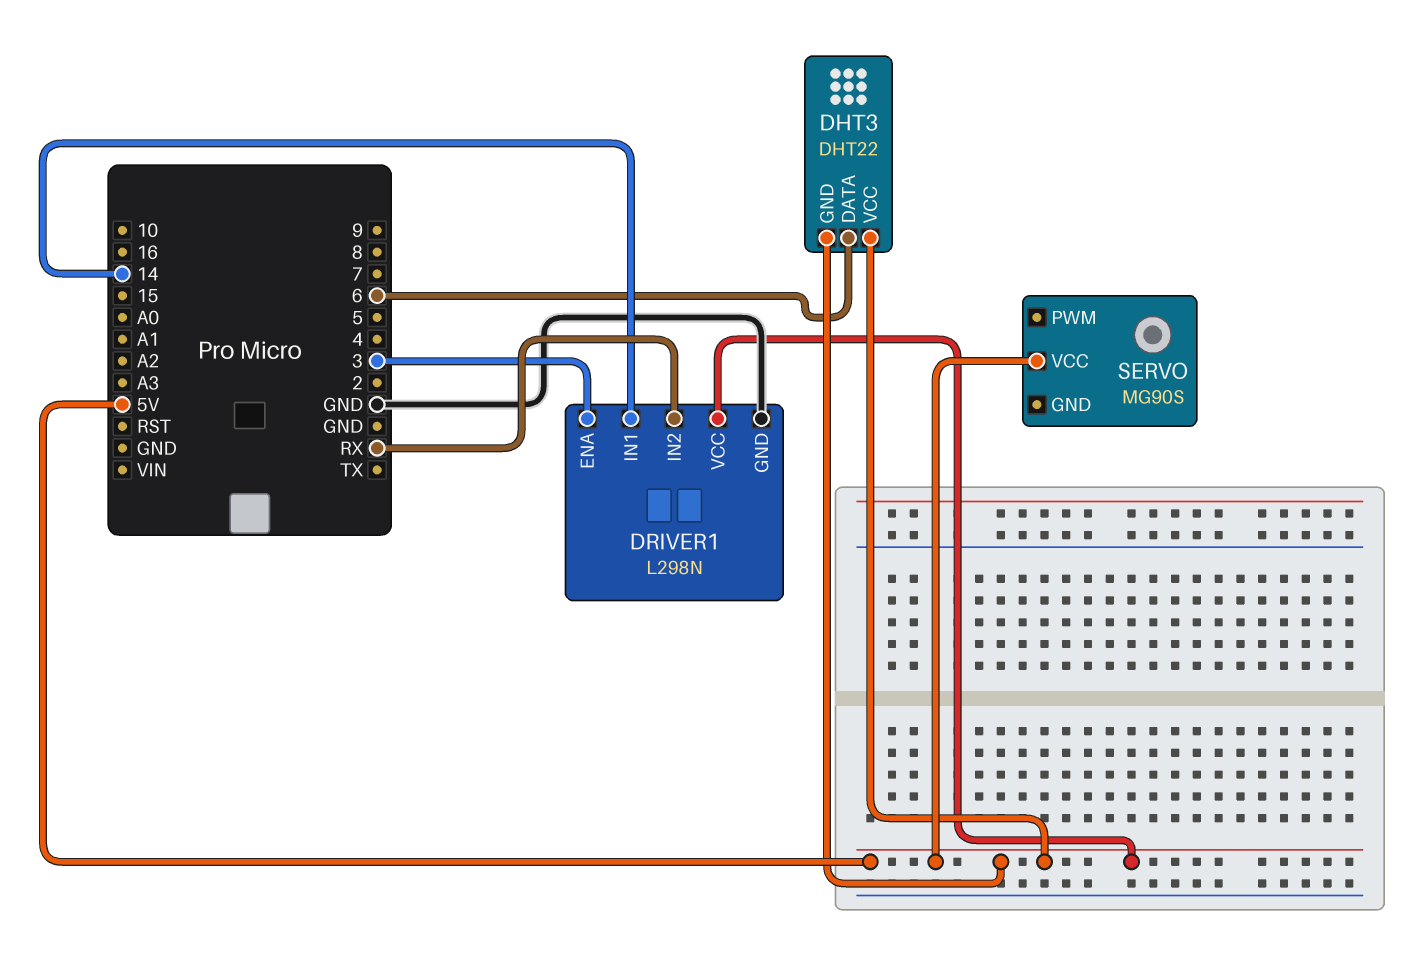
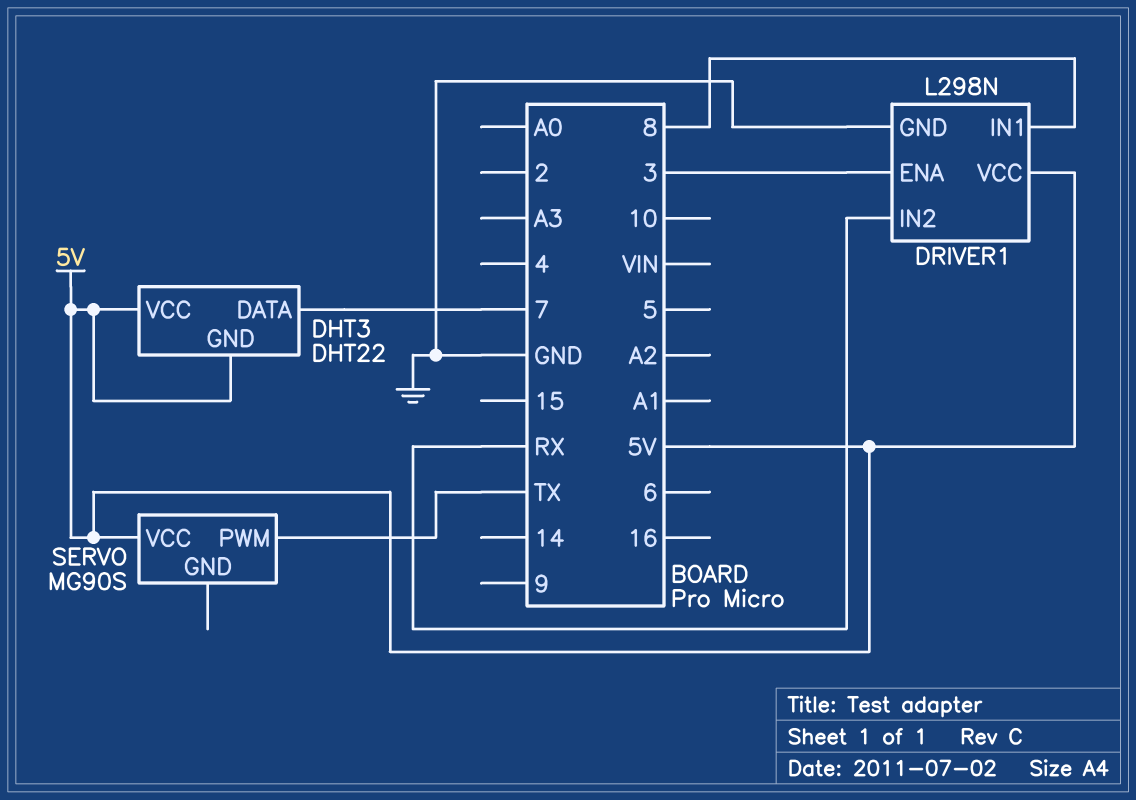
DHT3 pin DATA: 6 -> 7
DRIVER1 pin IN1: 14 -> 8
SERVO pin PWM: none -> TX

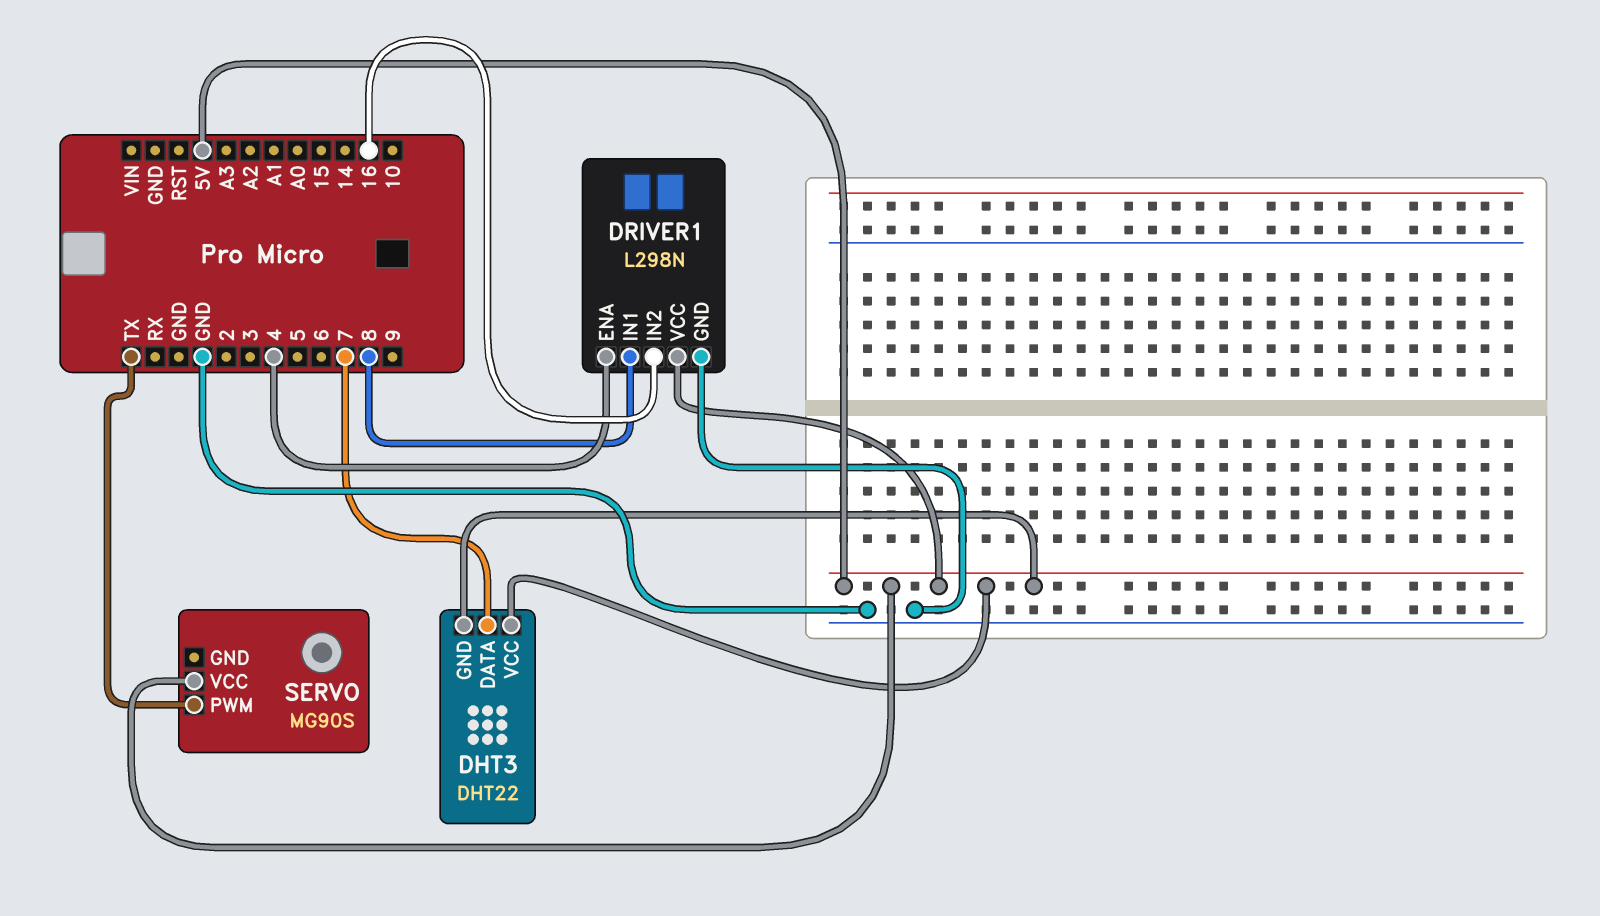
DRIVER1 pin ENA: 3 -> 4
DRIVER1 pin IN2: RX -> 16

